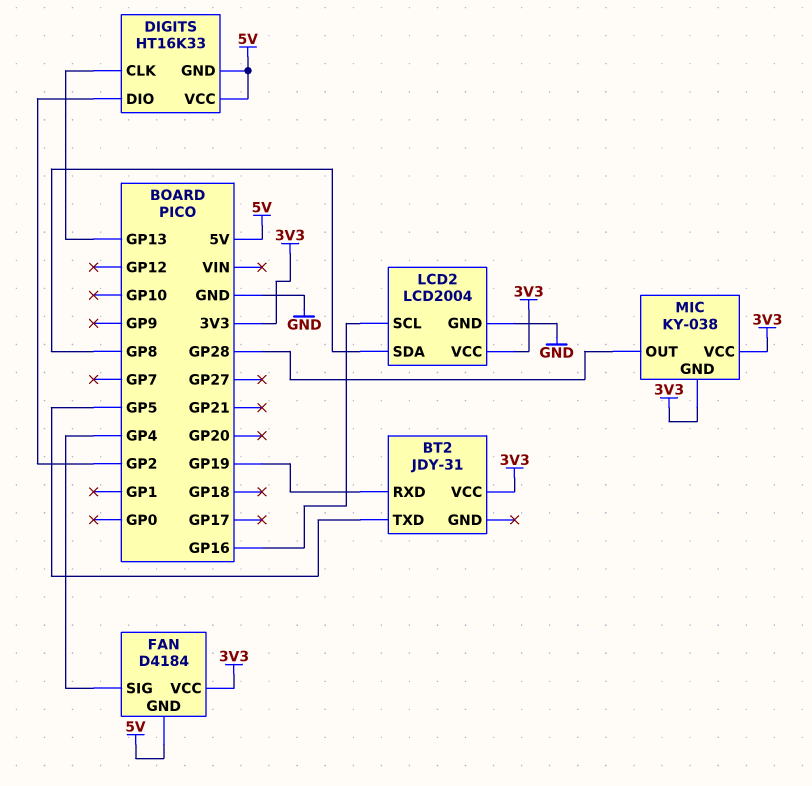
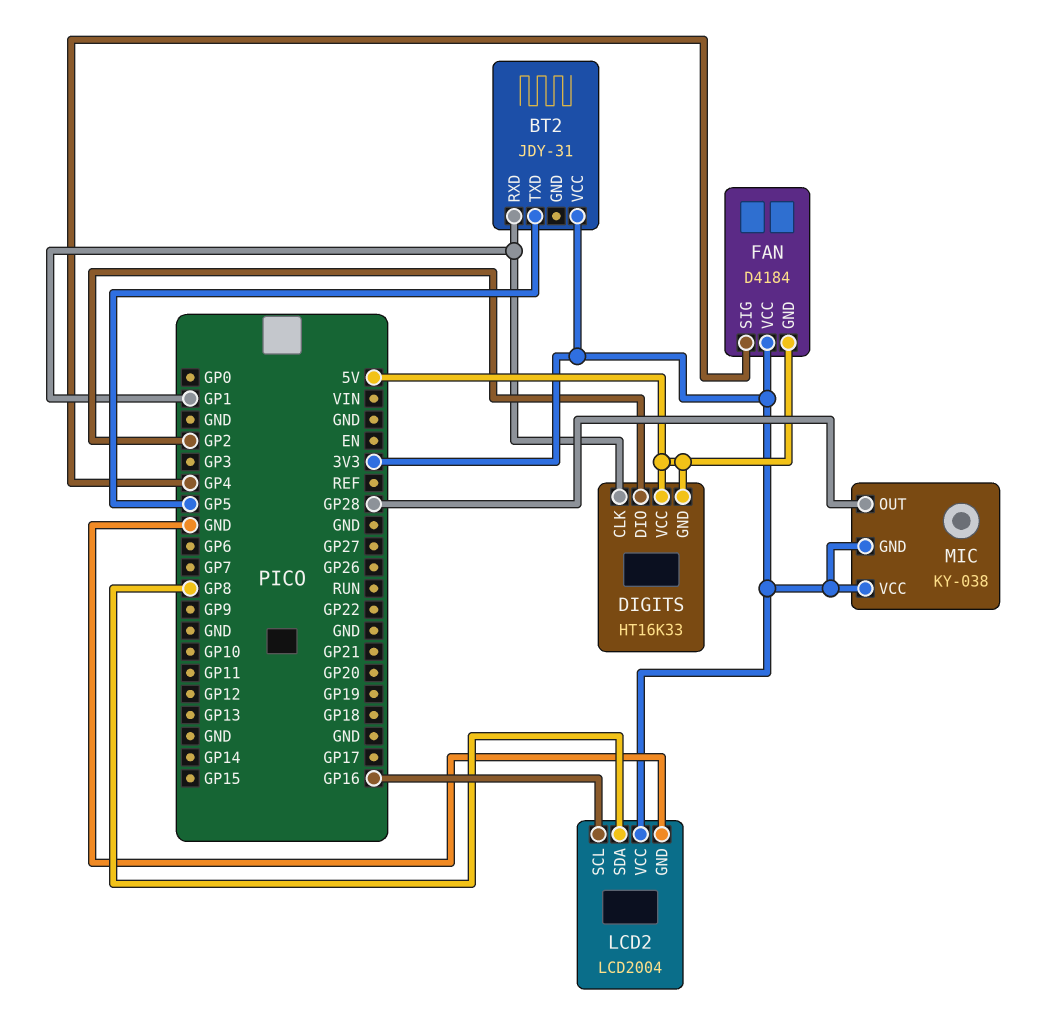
BT2 pin RXD: GP19 -> GP1
DIGITS pin CLK: GP13 -> GP1

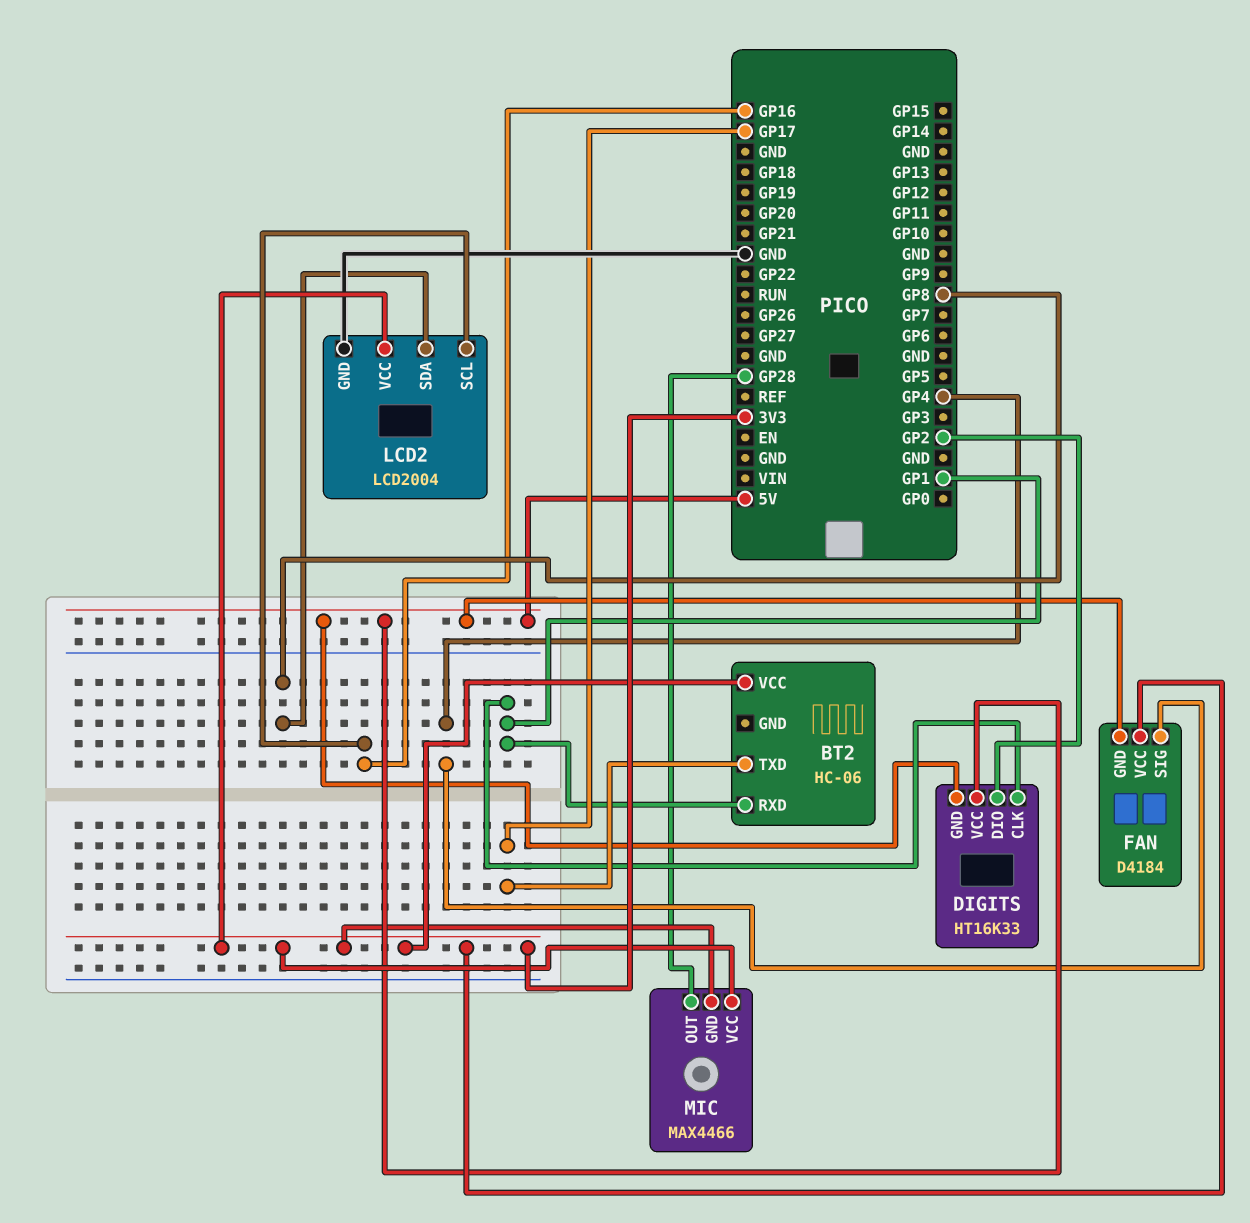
BT2: JDY-31 -> HC-06
BT2 pin TXD: GP5 -> GP17
MIC: KY-038 -> MAX4466

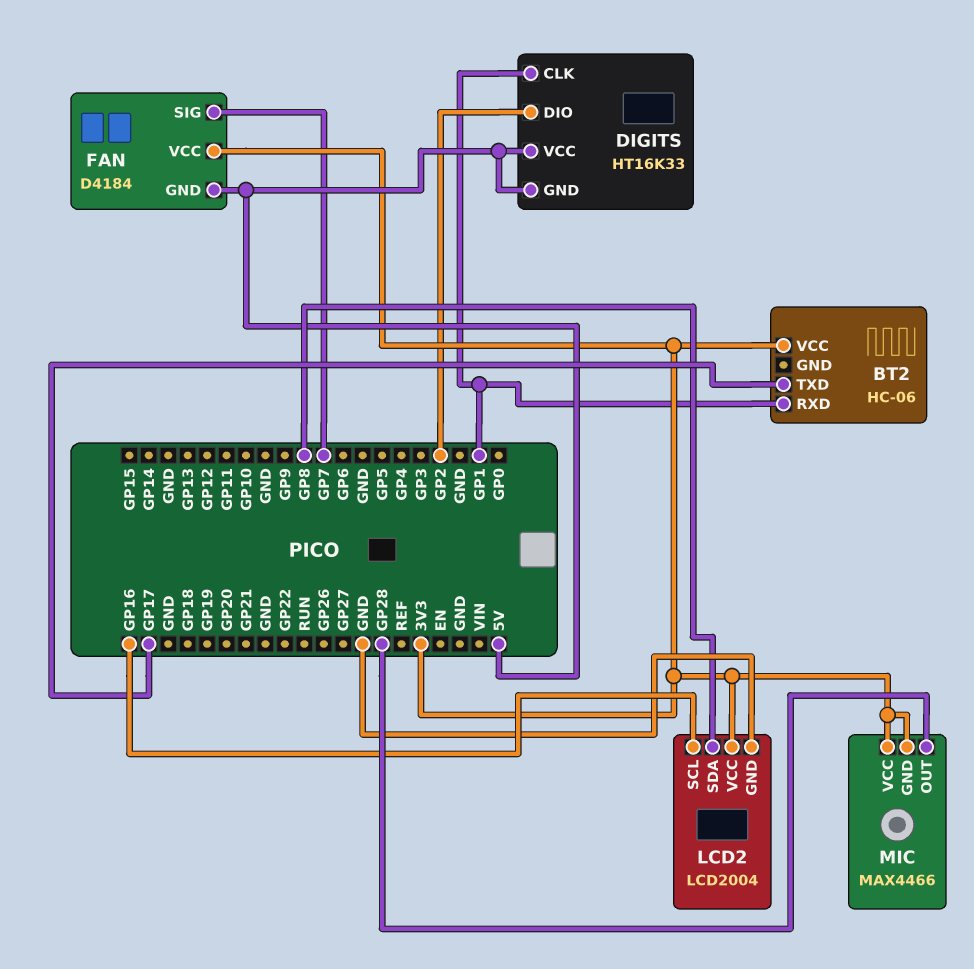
FAN pin SIG: GP4 -> GP7

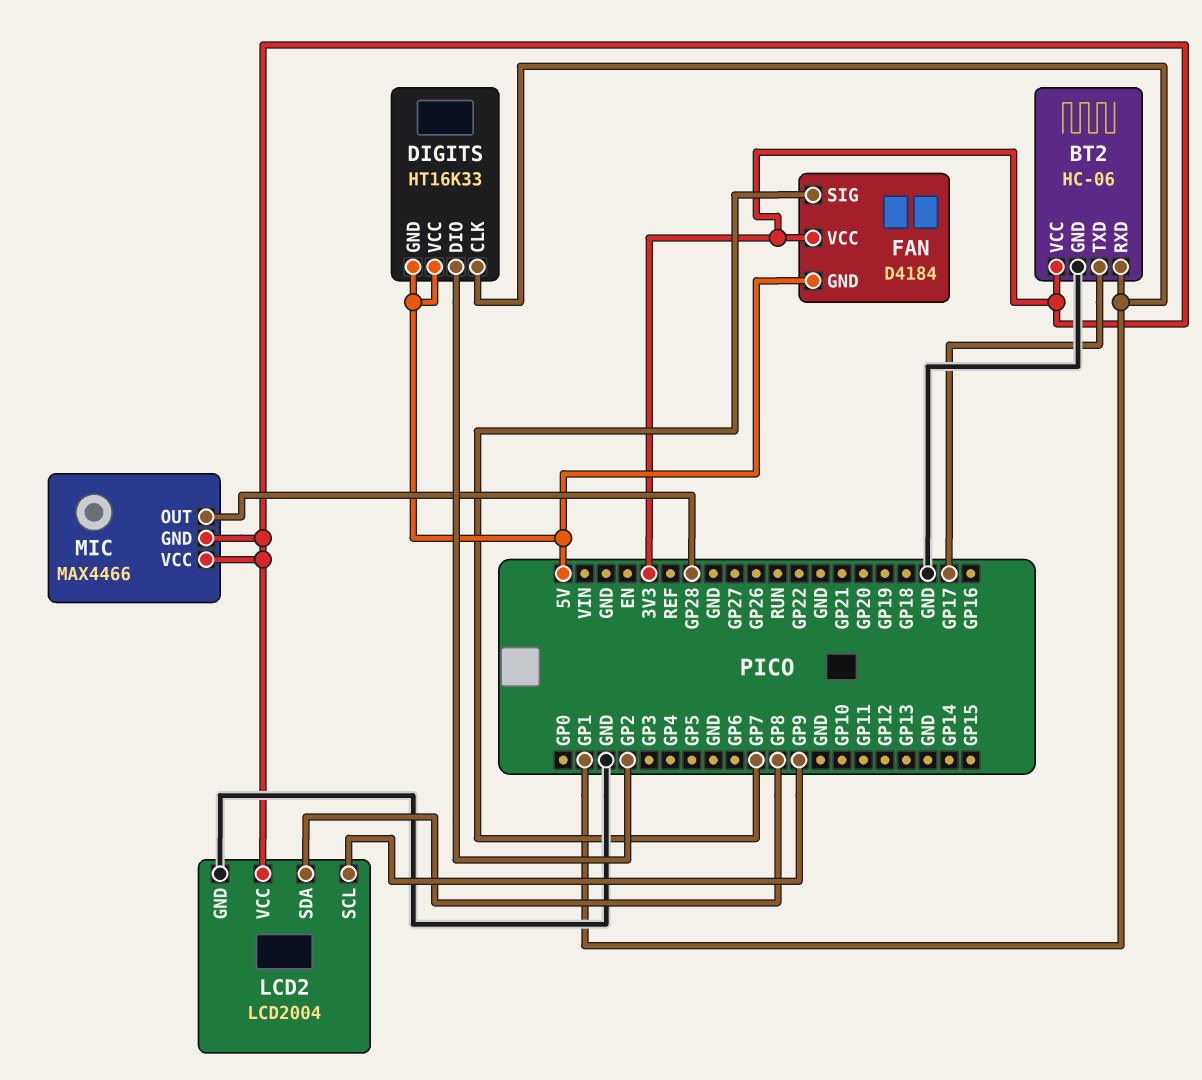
BT2 pin GND: none -> GND
LCD2 pin SCL: GP16 -> GP9

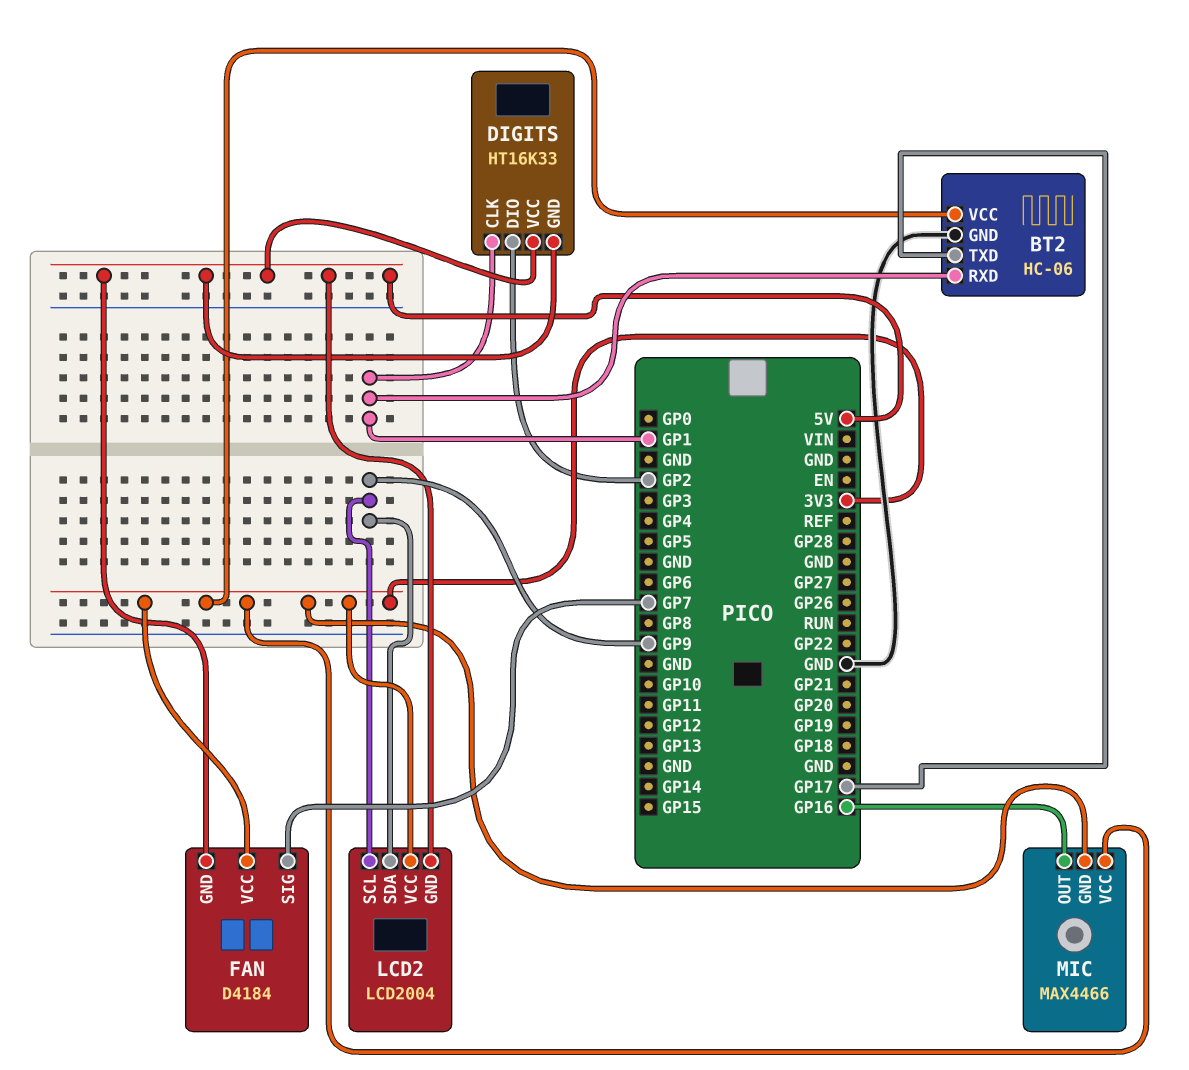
LCD2 pin GND: GND -> 5V
LCD2 pin SDA: GP8 -> GP9
MIC pin OUT: GP28 -> GP16

